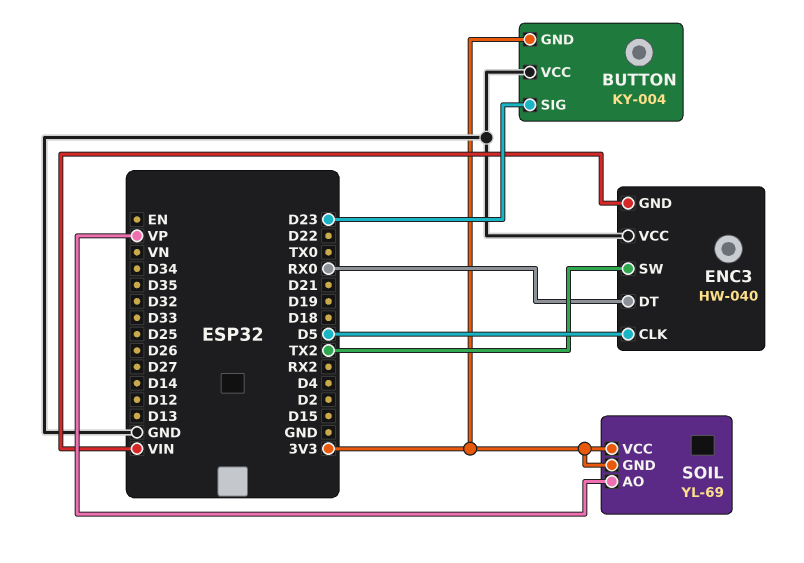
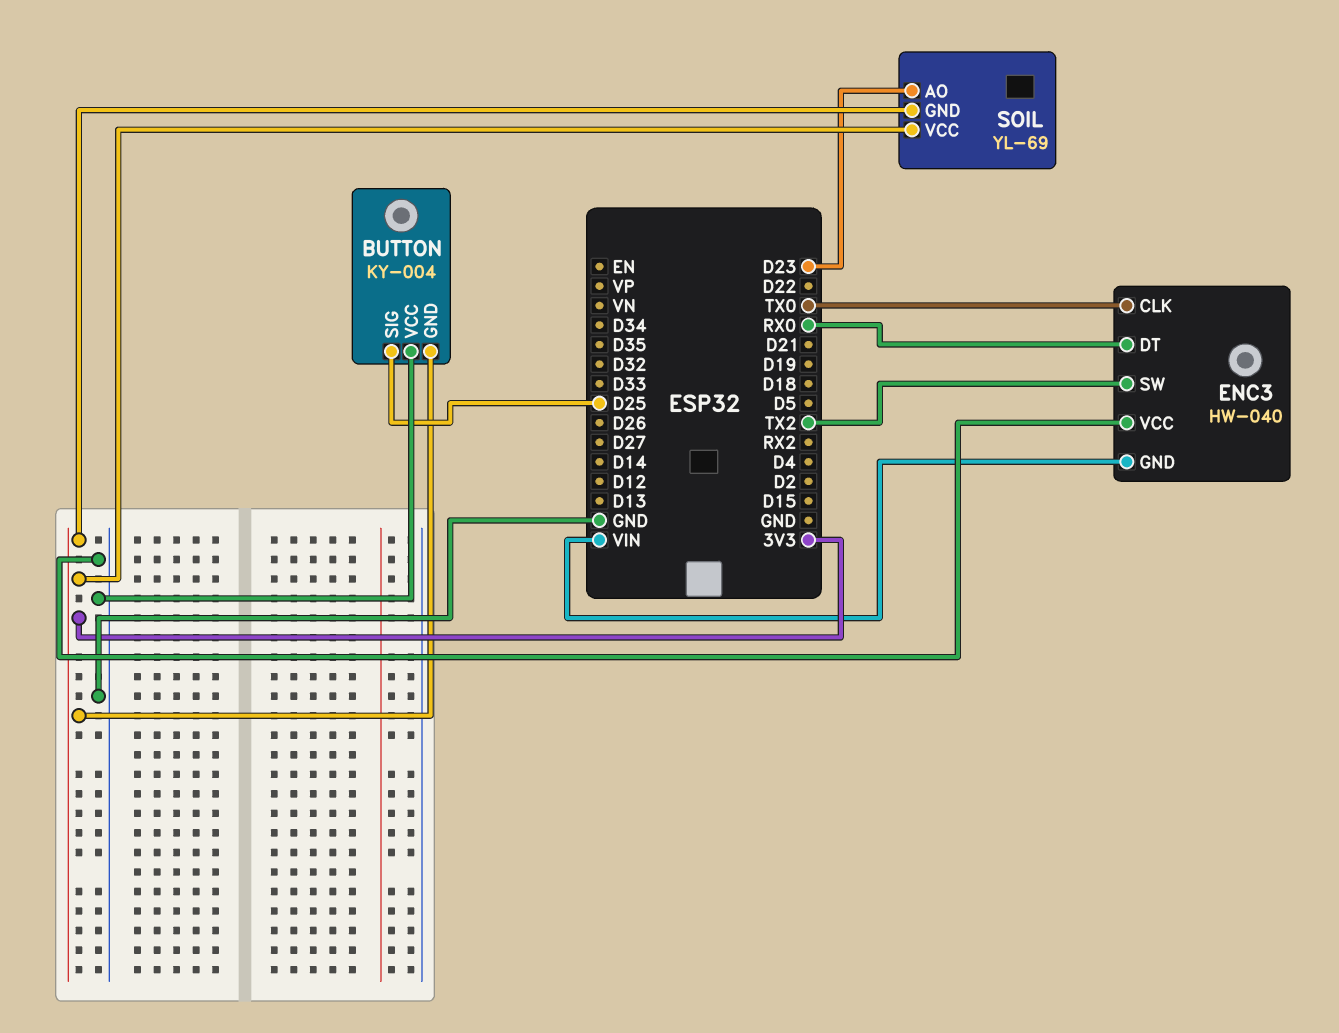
BUTTON pin SIG: D23 -> D25
ENC3 pin CLK: D5 -> TX0
SOIL pin AO: VP -> D23

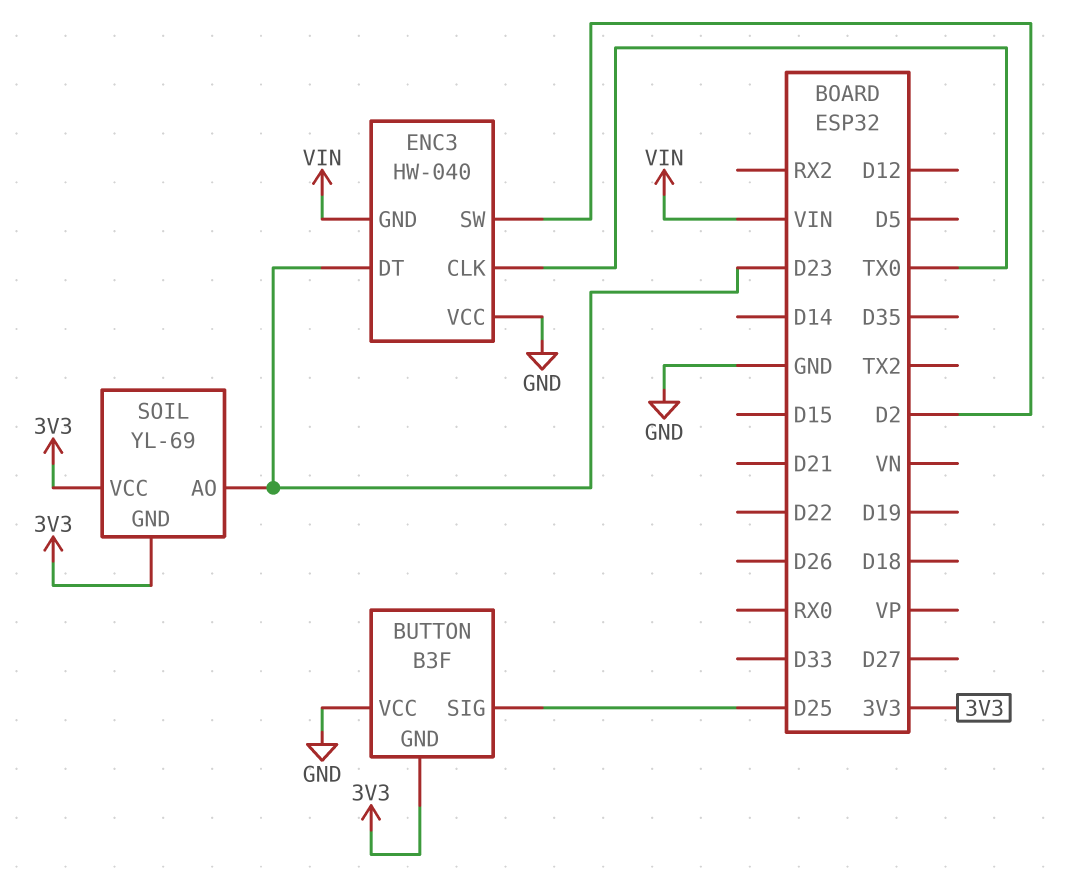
BUTTON: KY-004 -> B3F
ENC3 pin DT: RX0 -> D23
ENC3 pin SW: TX2 -> D2

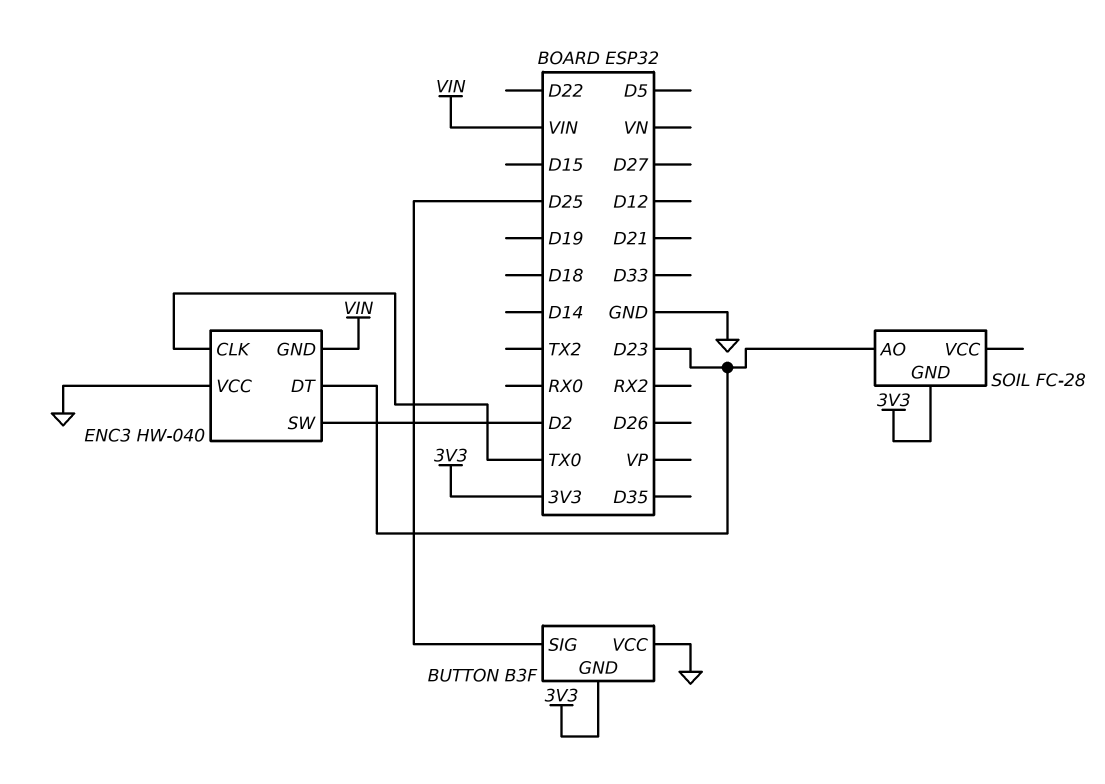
SOIL: YL-69 -> FC-28
SOIL pin VCC: 3V3 -> none

